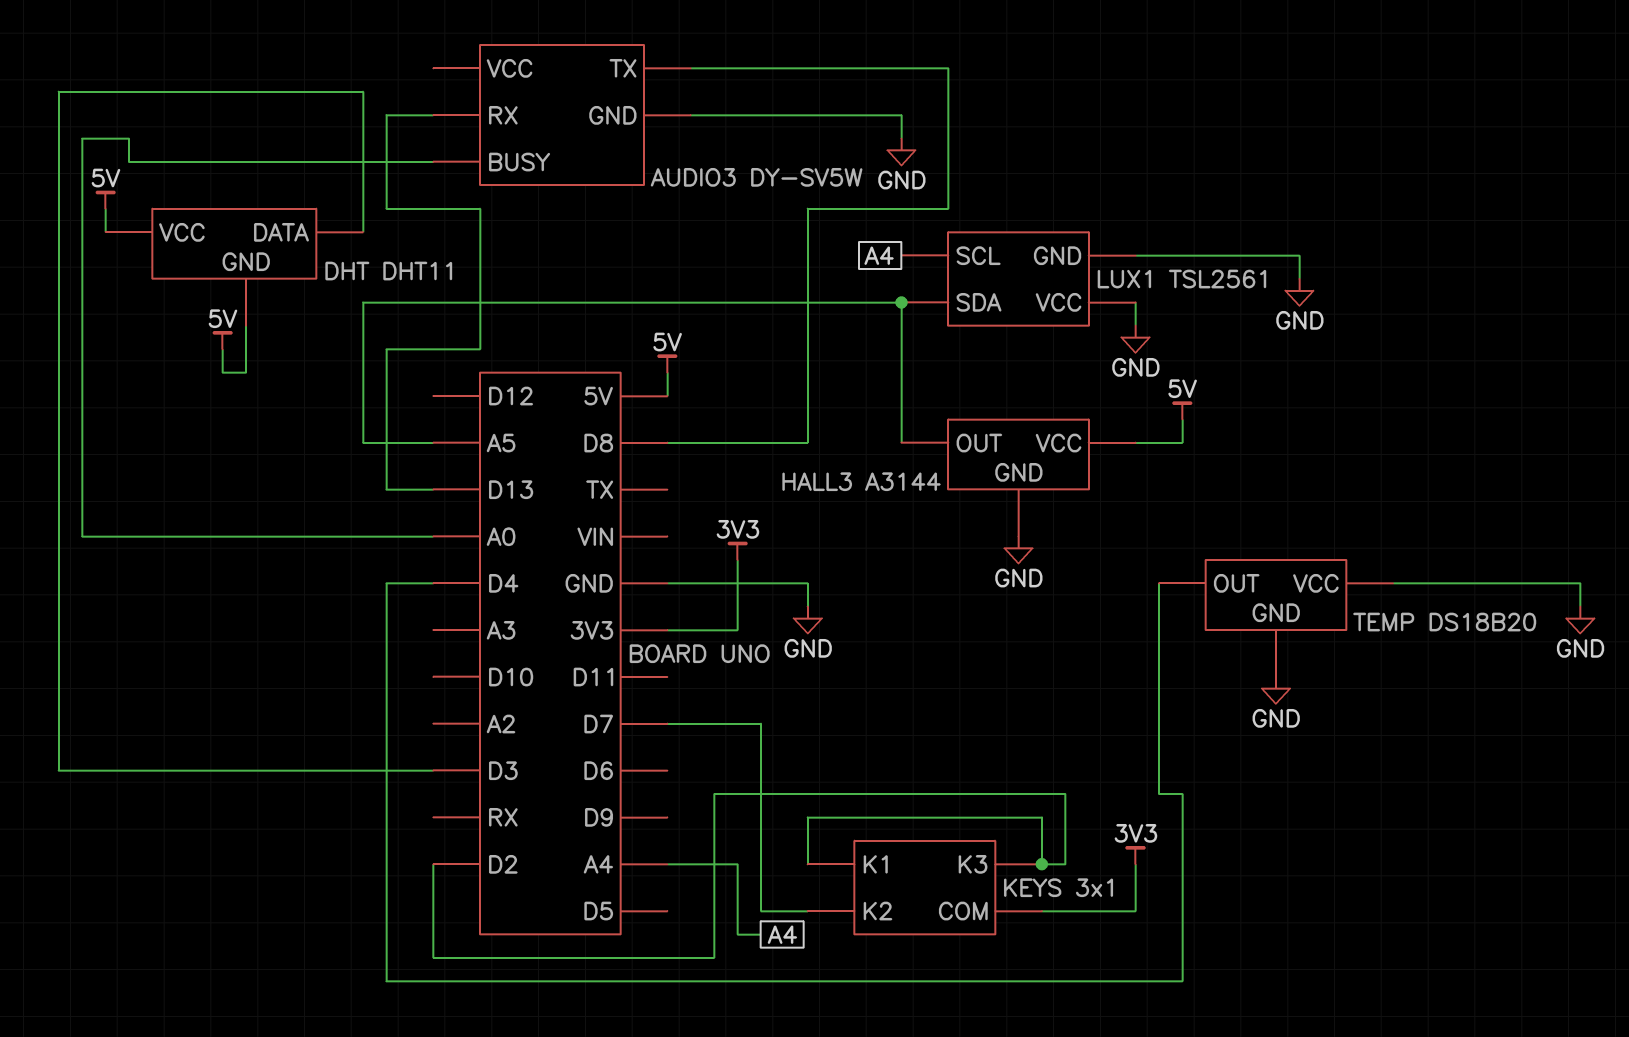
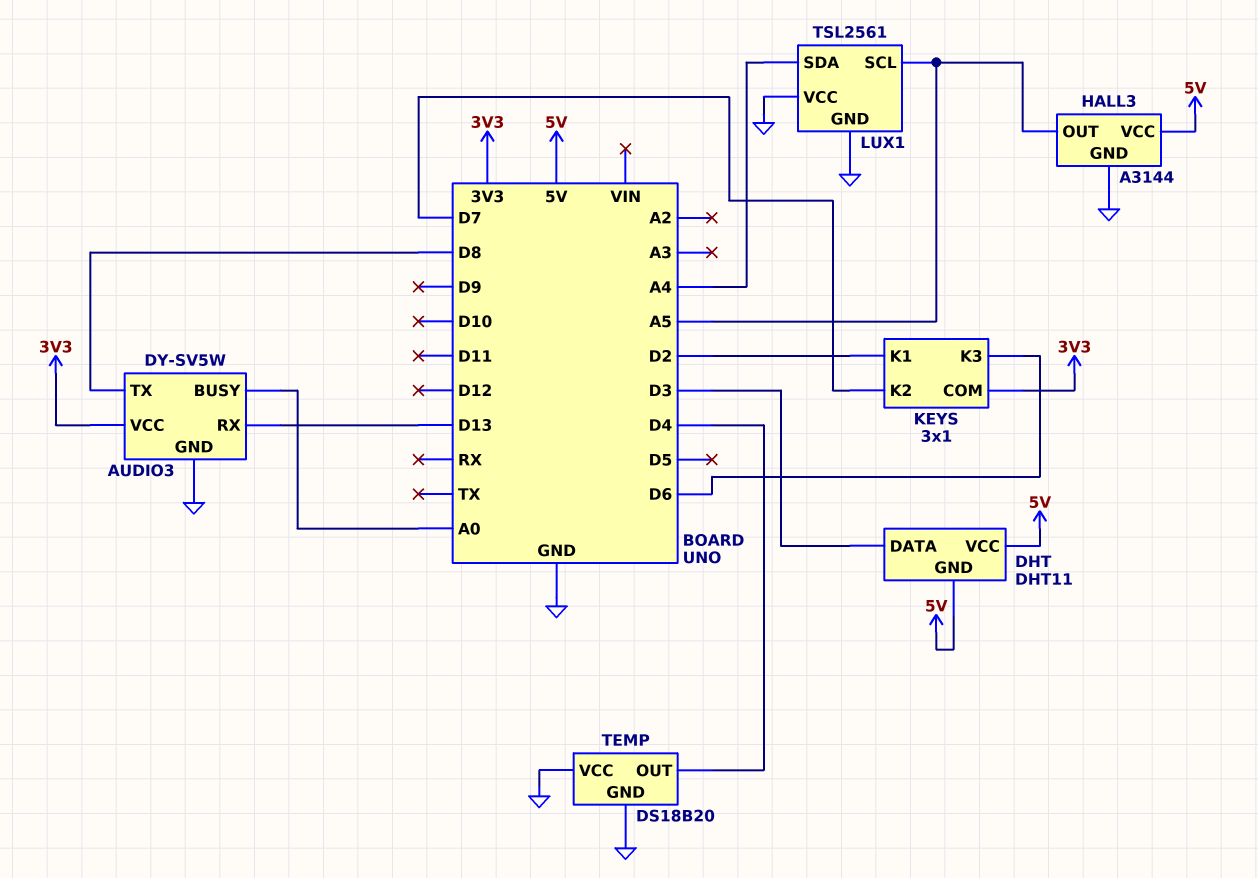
AUDIO3 pin VCC: none -> 3V3
KEYS pin K3: D2 -> D6
LUX1 pin SCL: A4 -> A5
LUX1 pin SDA: A5 -> A4

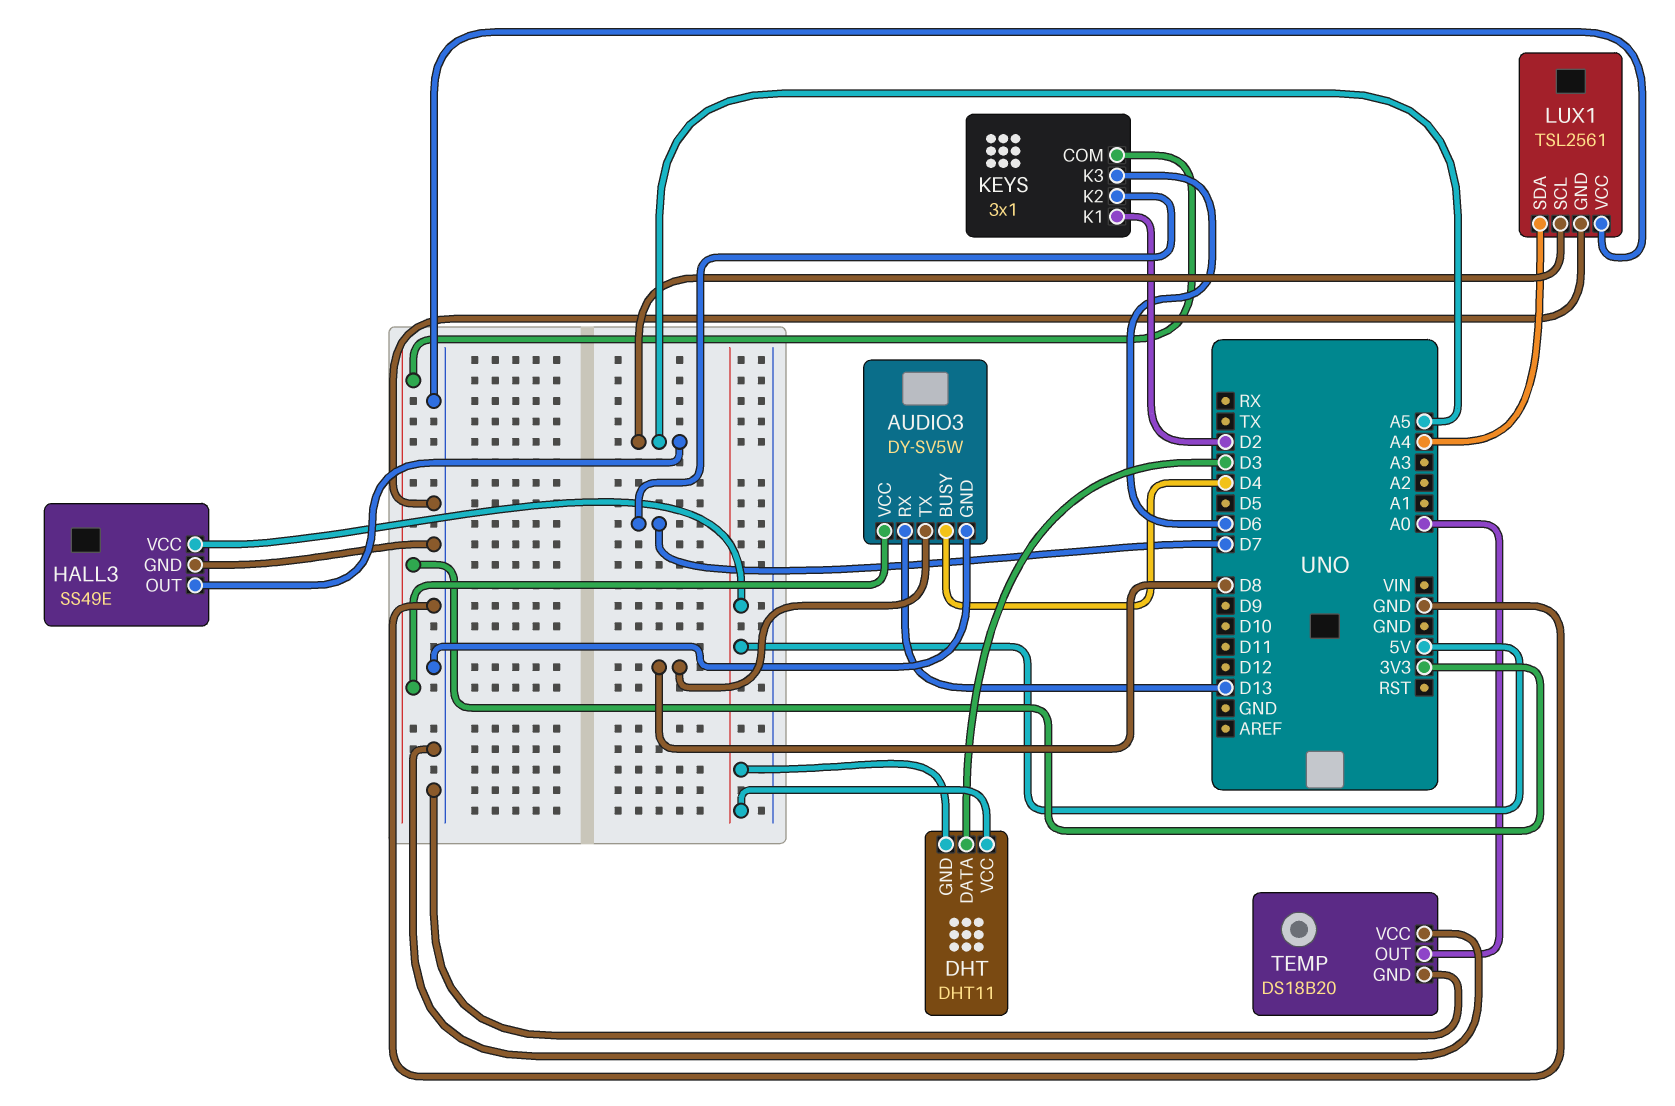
AUDIO3 pin BUSY: A0 -> D4
HALL3: A3144 -> SS49E
TEMP pin OUT: D4 -> A0

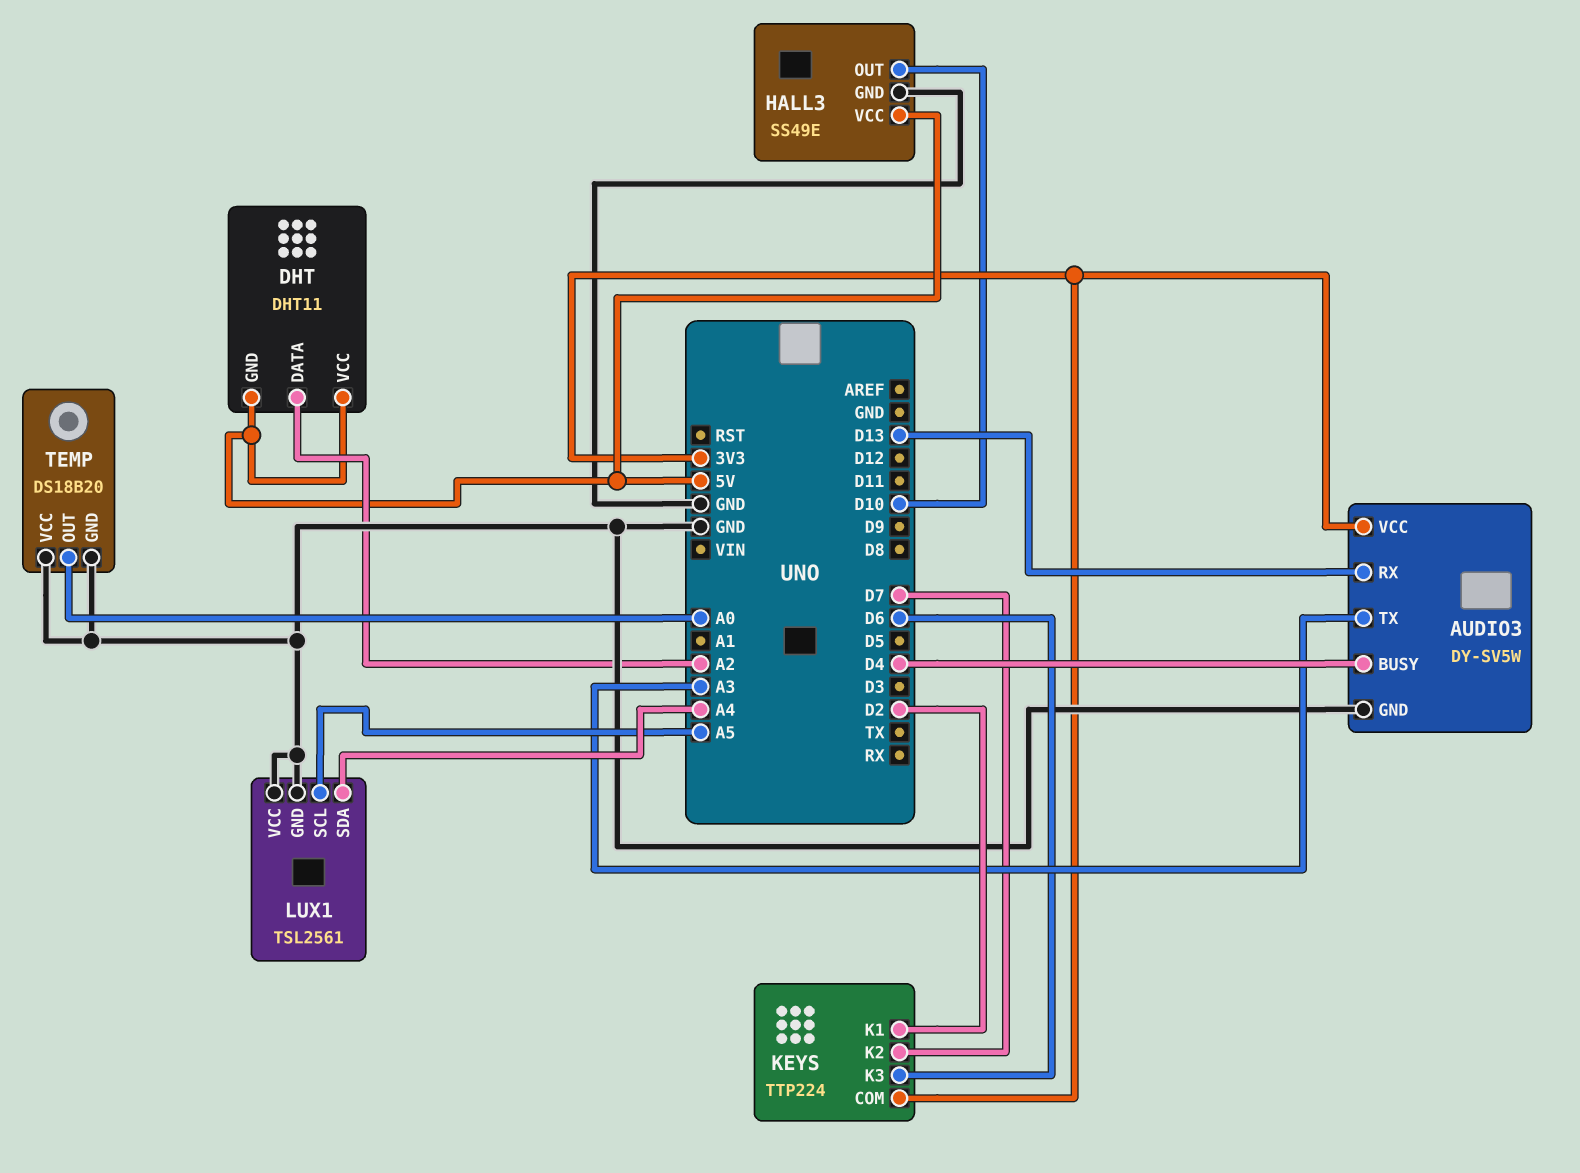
AUDIO3 pin TX: D8 -> A3
DHT pin DATA: D3 -> A2
HALL3 pin OUT: A5 -> D10
KEYS: 3x1 -> TTP224

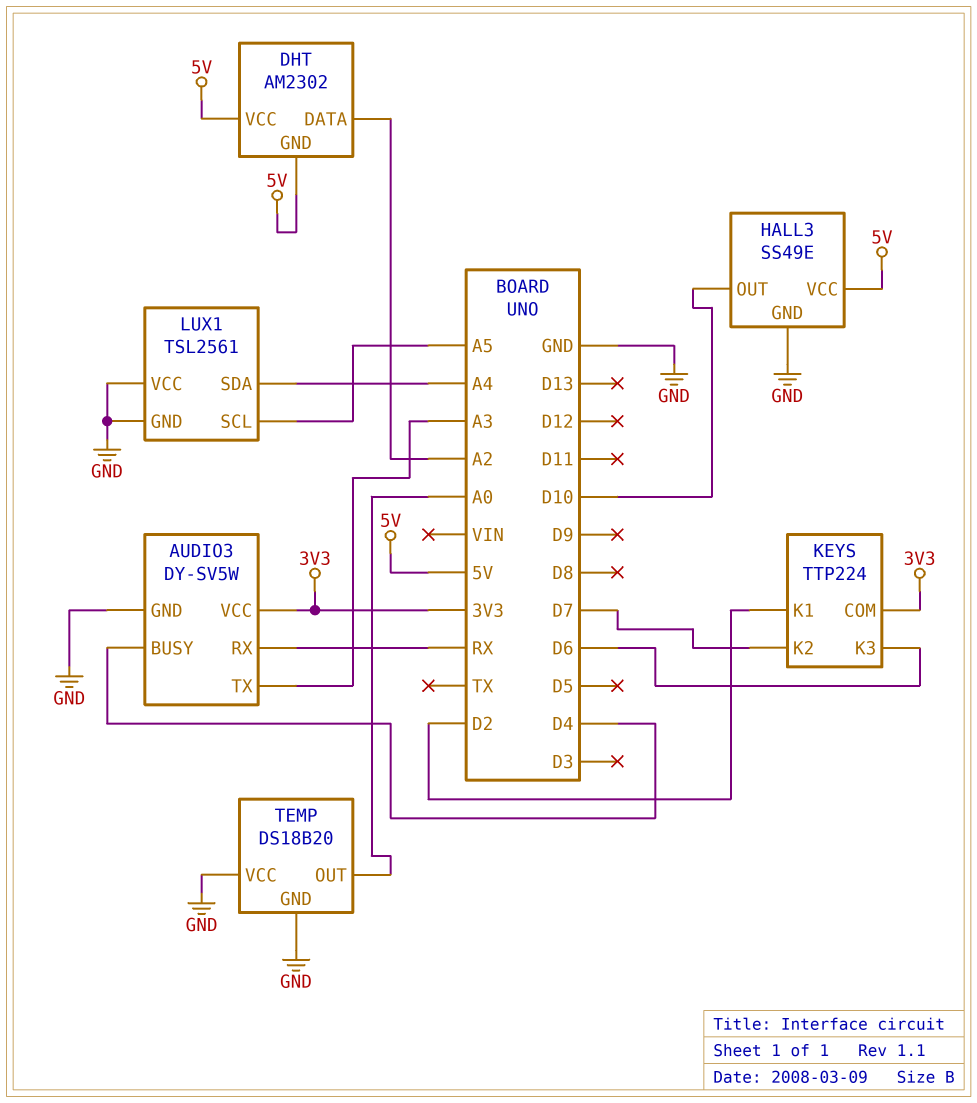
AUDIO3 pin RX: D13 -> RX
DHT: DHT11 -> AM2302

